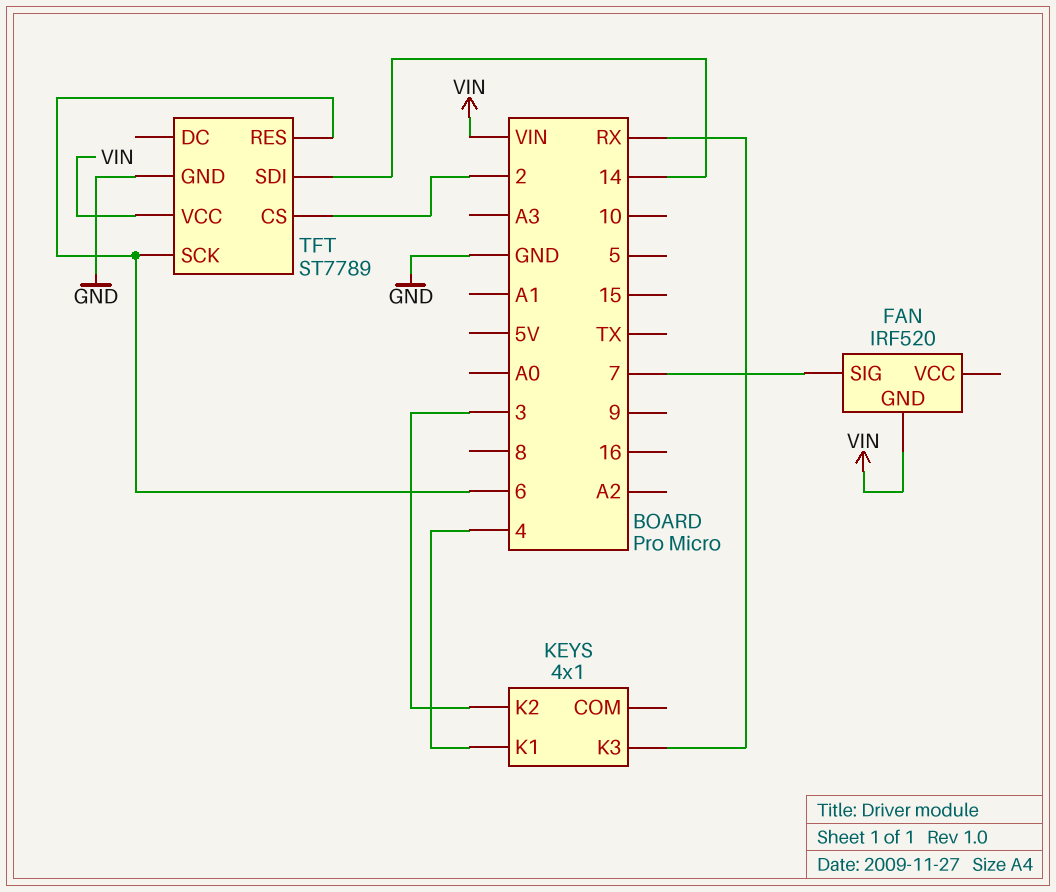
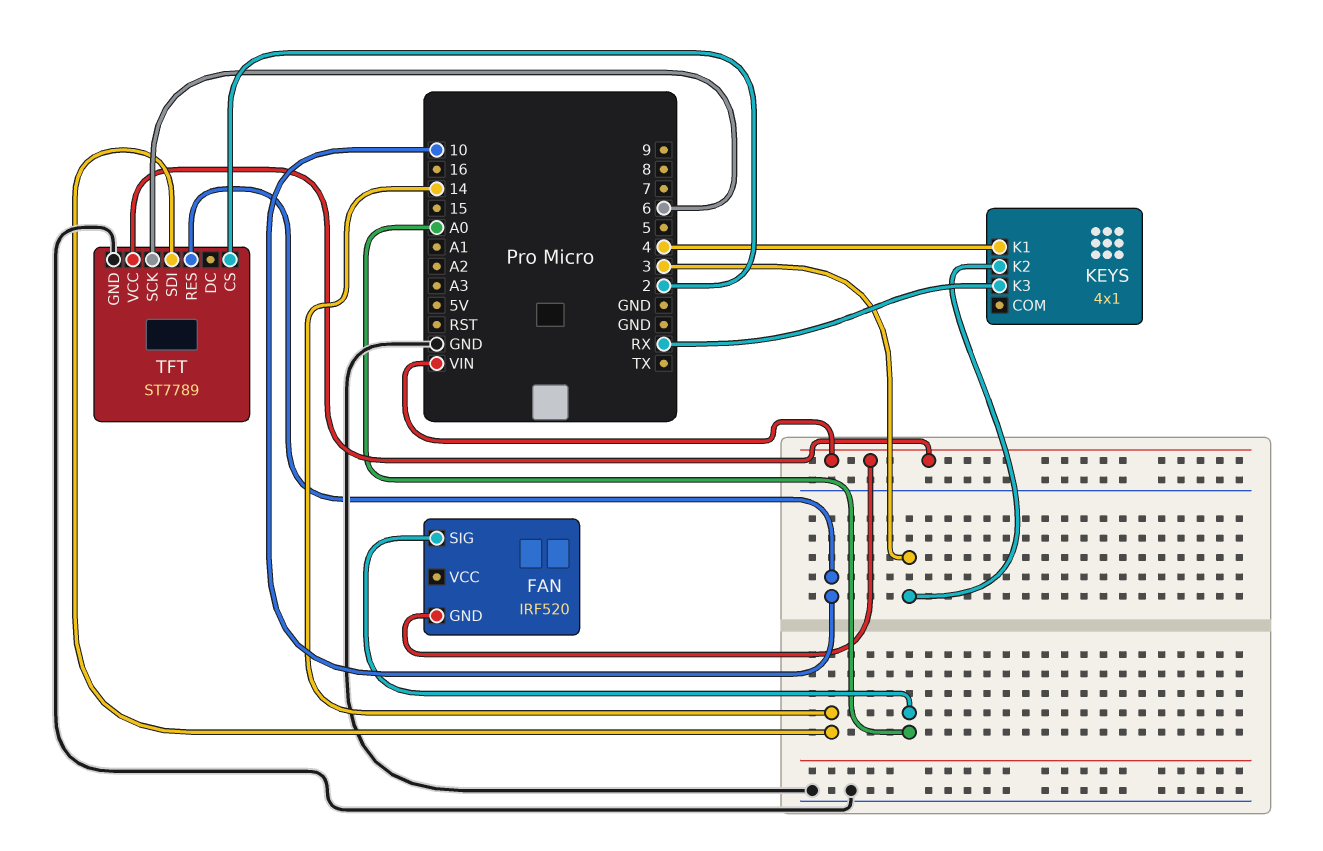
FAN pin SIG: 7 -> A0
TFT pin RES: 6 -> 10

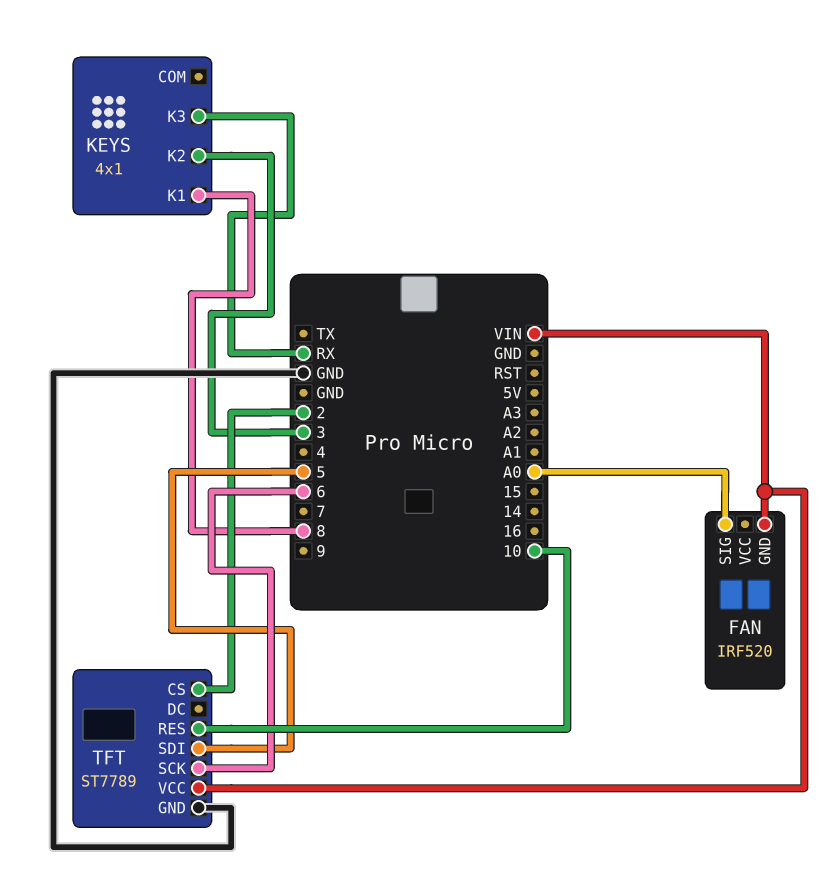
KEYS pin K1: 4 -> 8
TFT pin SDI: 14 -> 5

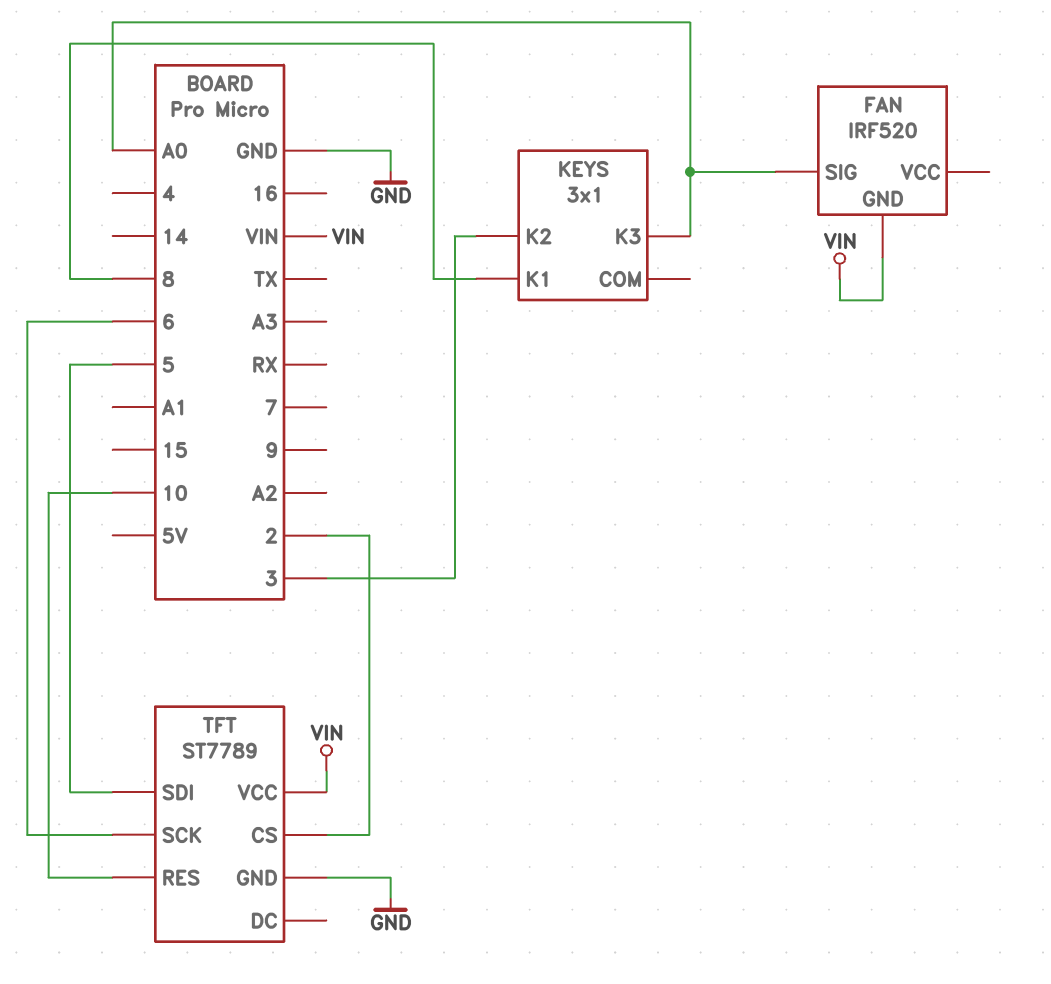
KEYS: 4x1 -> 3x1
KEYS pin K3: RX -> A0

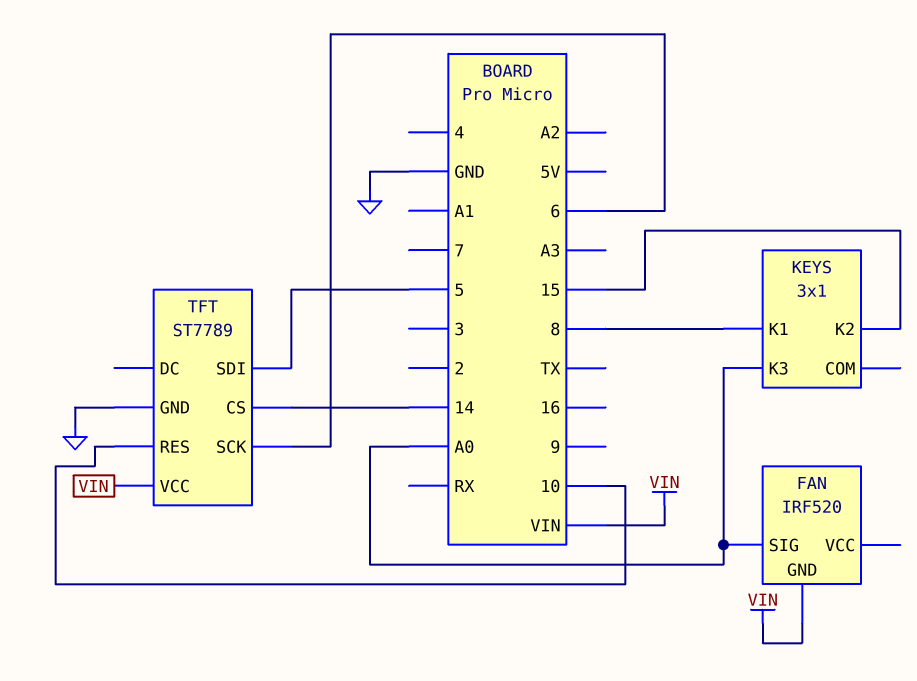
KEYS pin K2: 3 -> 15
TFT pin CS: 2 -> 14

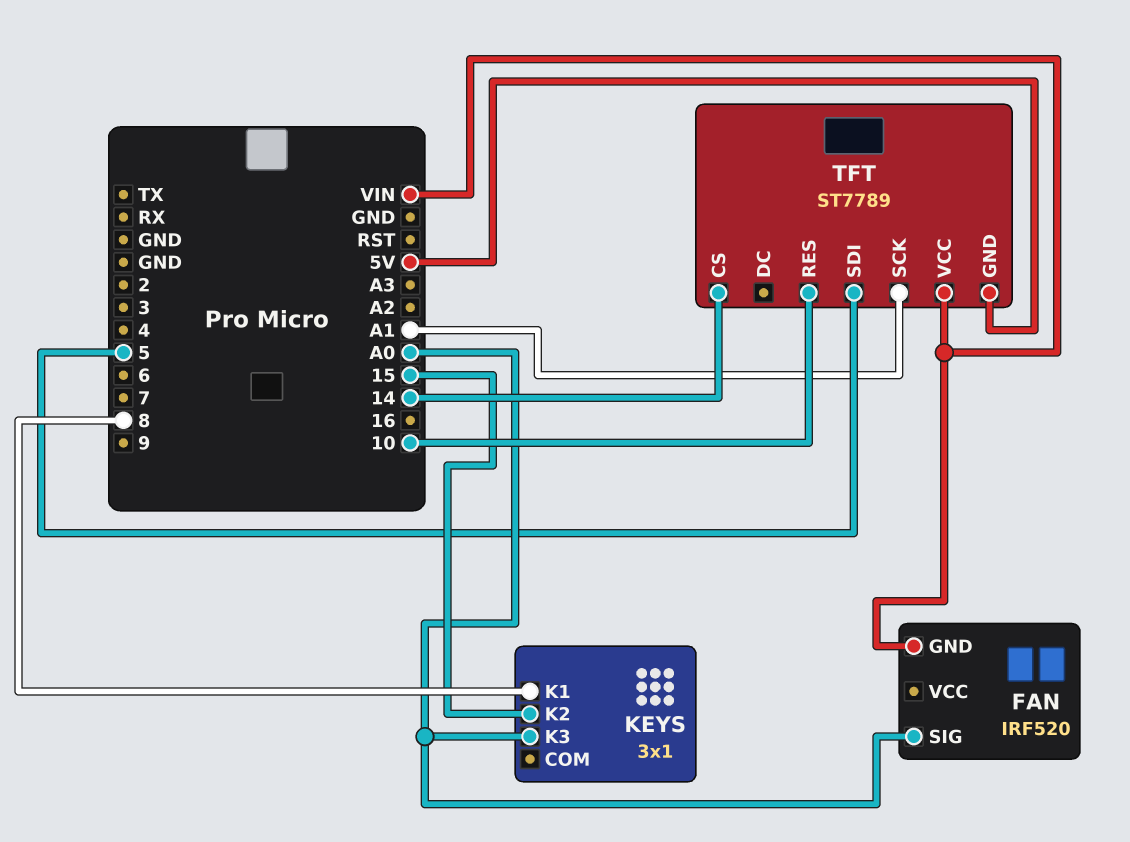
TFT pin GND: GND -> 5V
TFT pin SCK: 6 -> A1

